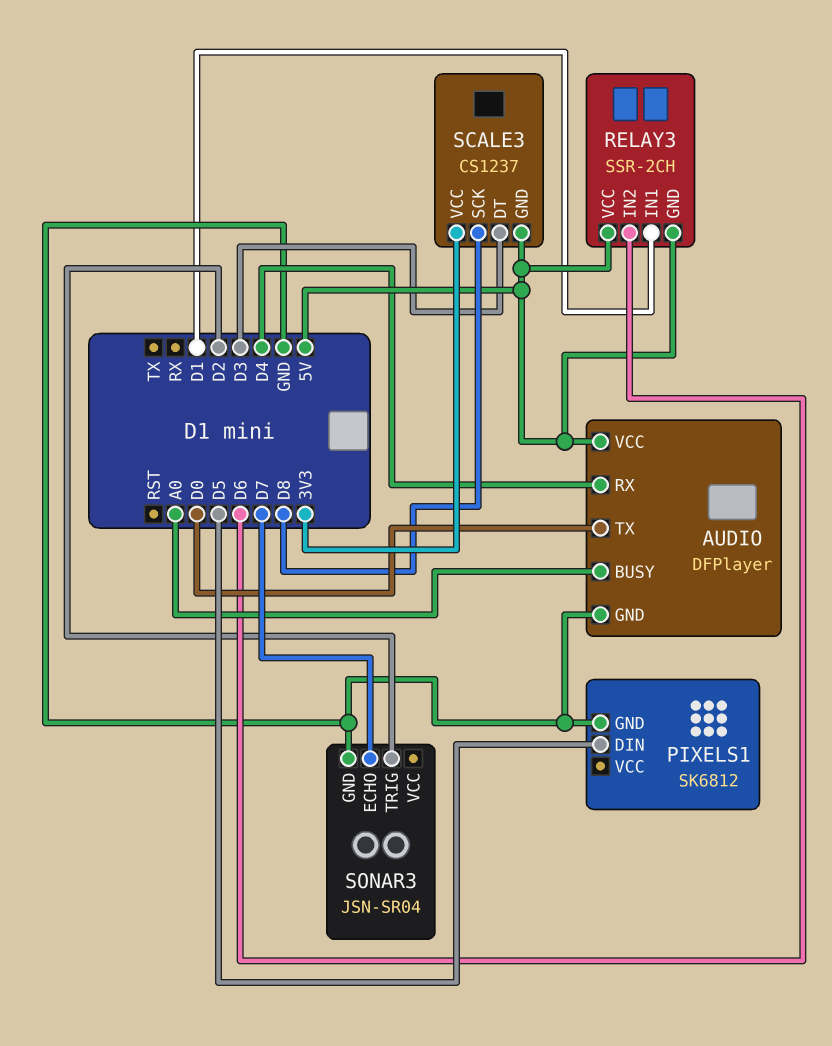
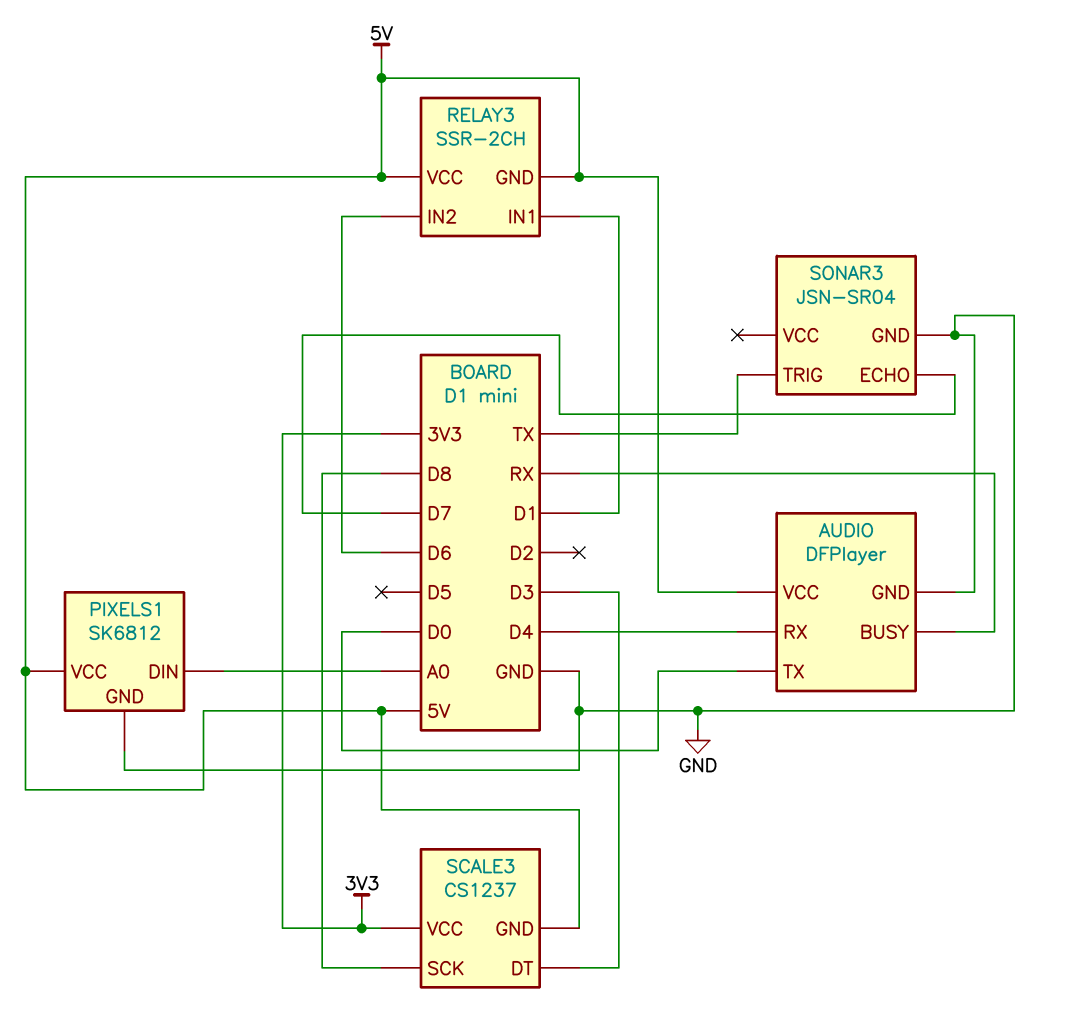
AUDIO pin BUSY: A0 -> RX
PIXELS1 pin DIN: D5 -> A0
PIXELS1 pin VCC: none -> 5V
SONAR3 pin TRIG: D2 -> TX

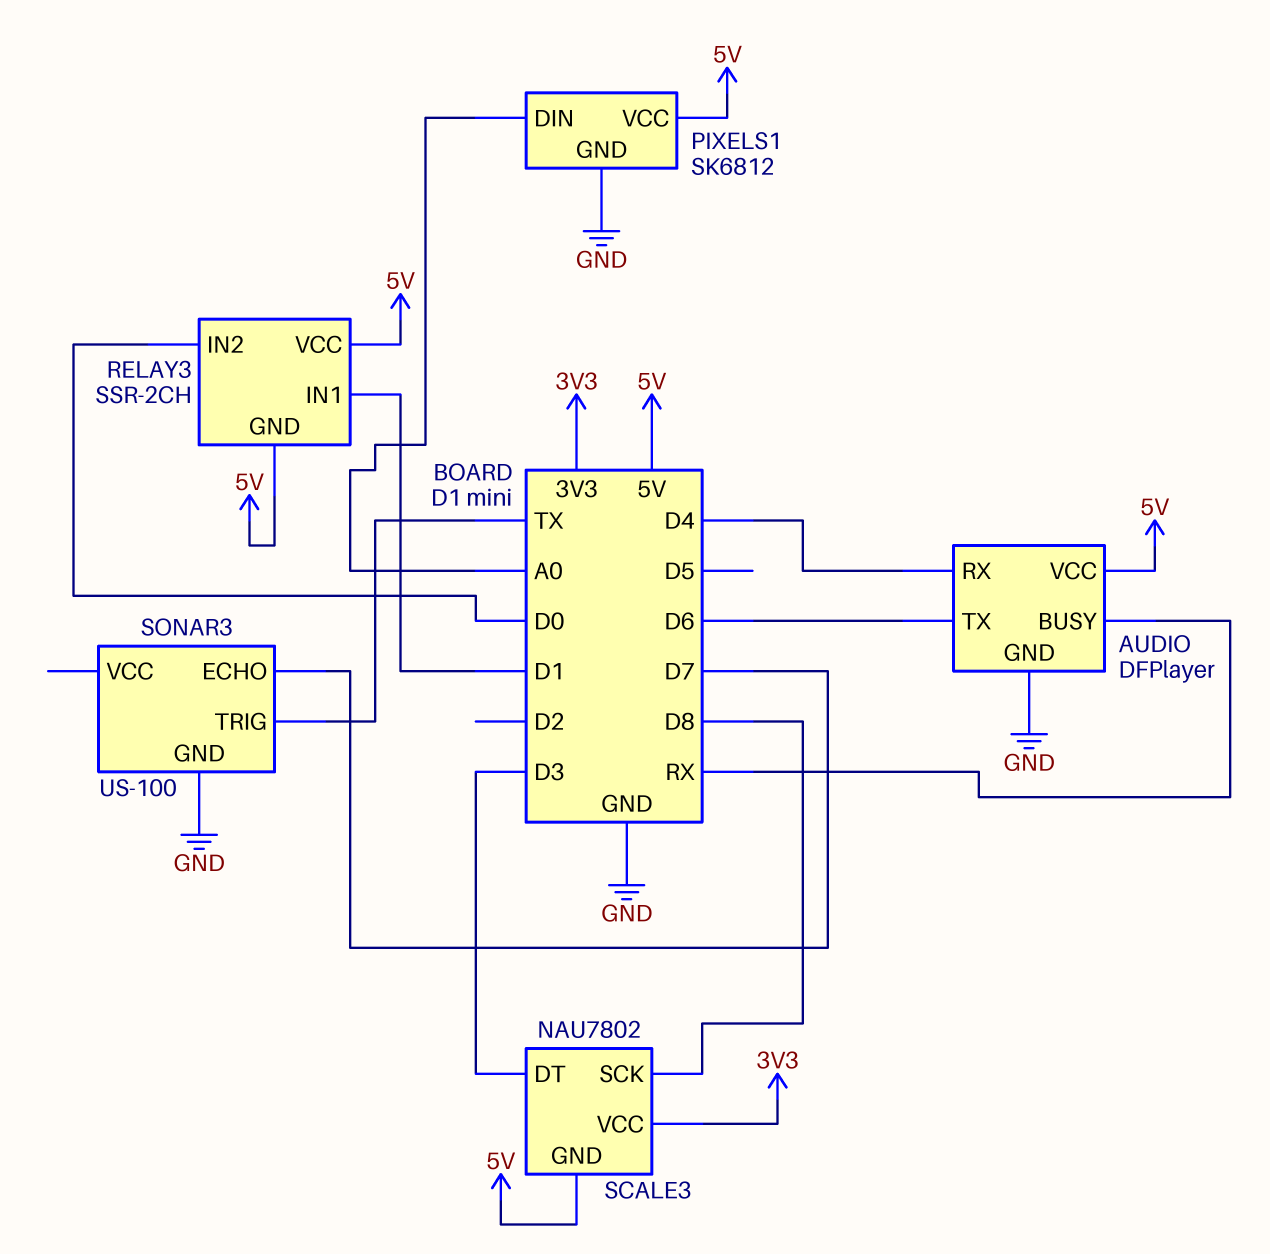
AUDIO pin TX: D0 -> D6
RELAY3 pin IN2: D6 -> D0
SCALE3: CS1237 -> NAU7802
SONAR3: JSN-SR04 -> US-100

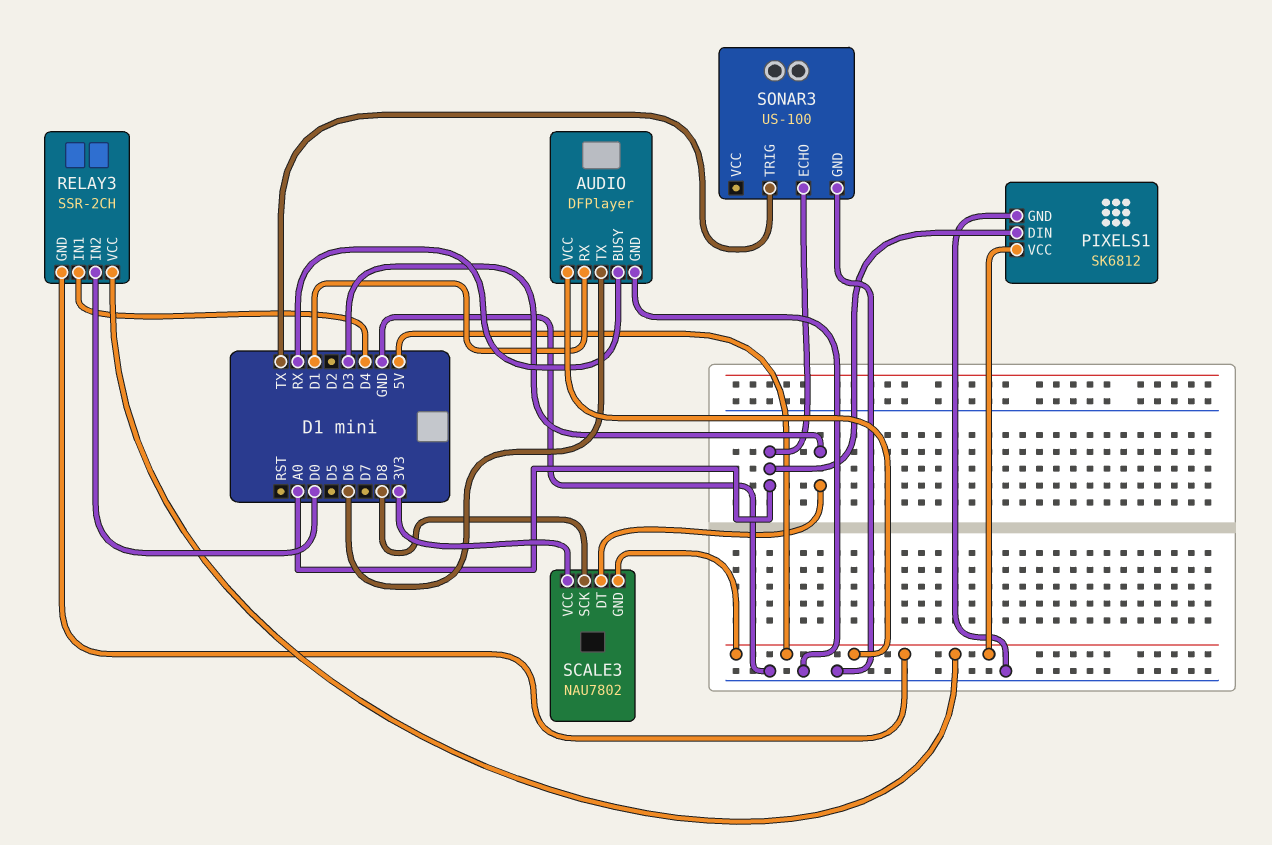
AUDIO pin RX: D4 -> D1
RELAY3 pin IN1: D1 -> D4
SONAR3 pin ECHO: D7 -> A0

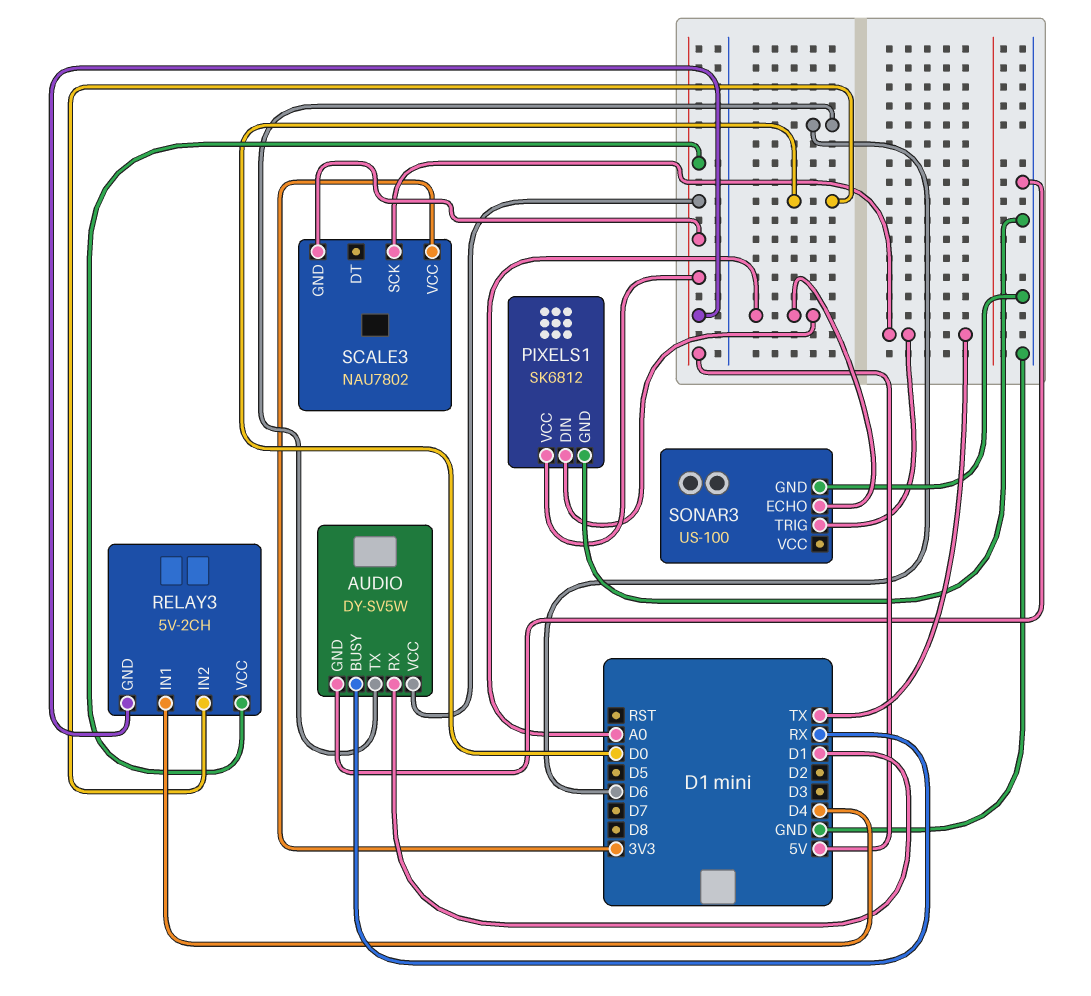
AUDIO: DFPlayer -> DY-SV5W
RELAY3: SSR-2CH -> 5V-2CH
SCALE3 pin DT: D3 -> none
SCALE3 pin SCK: D8 -> TX

